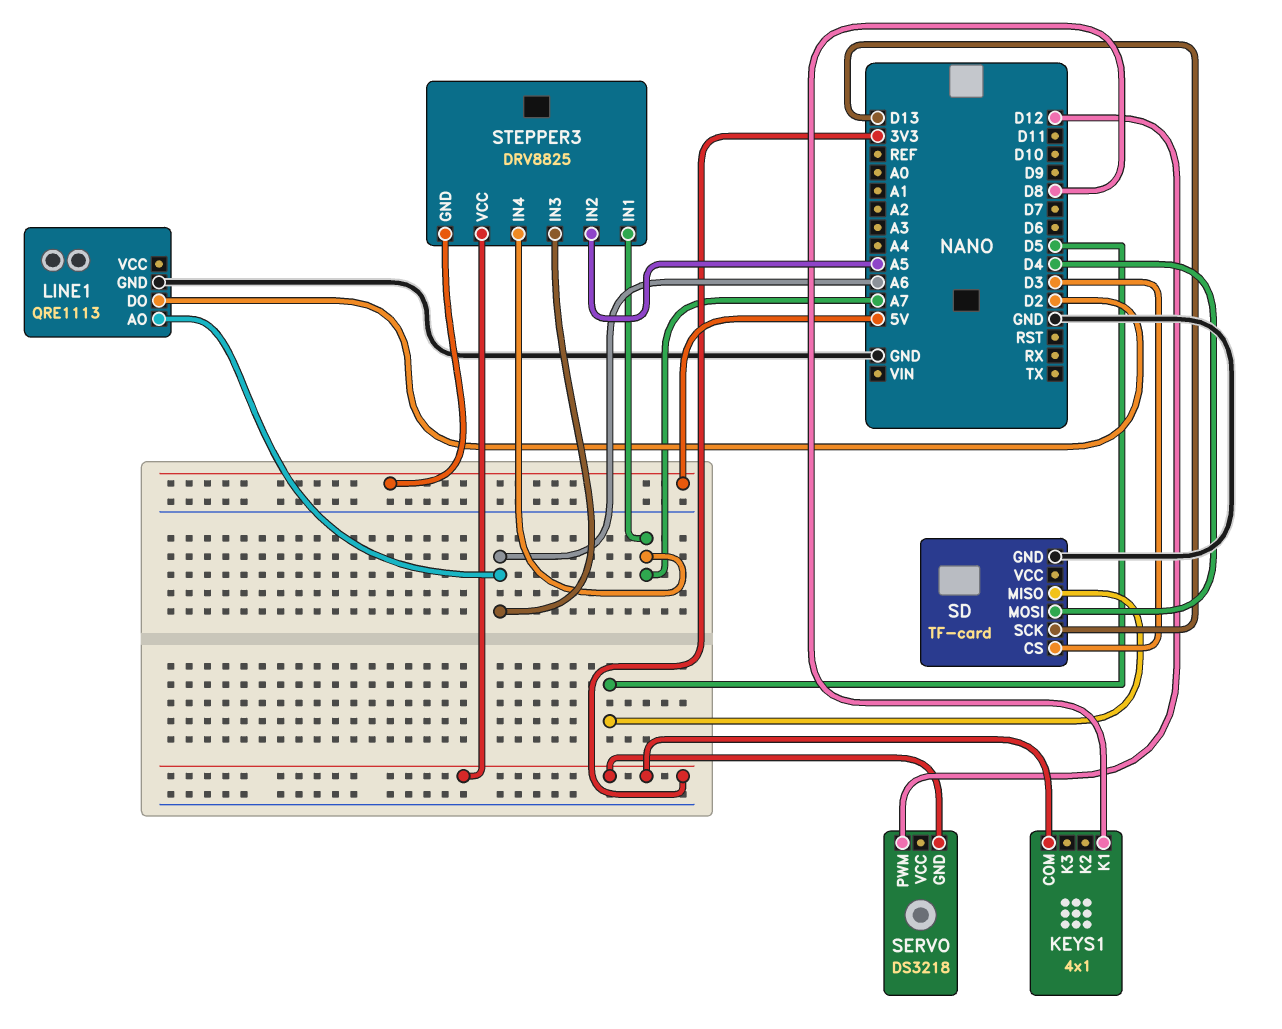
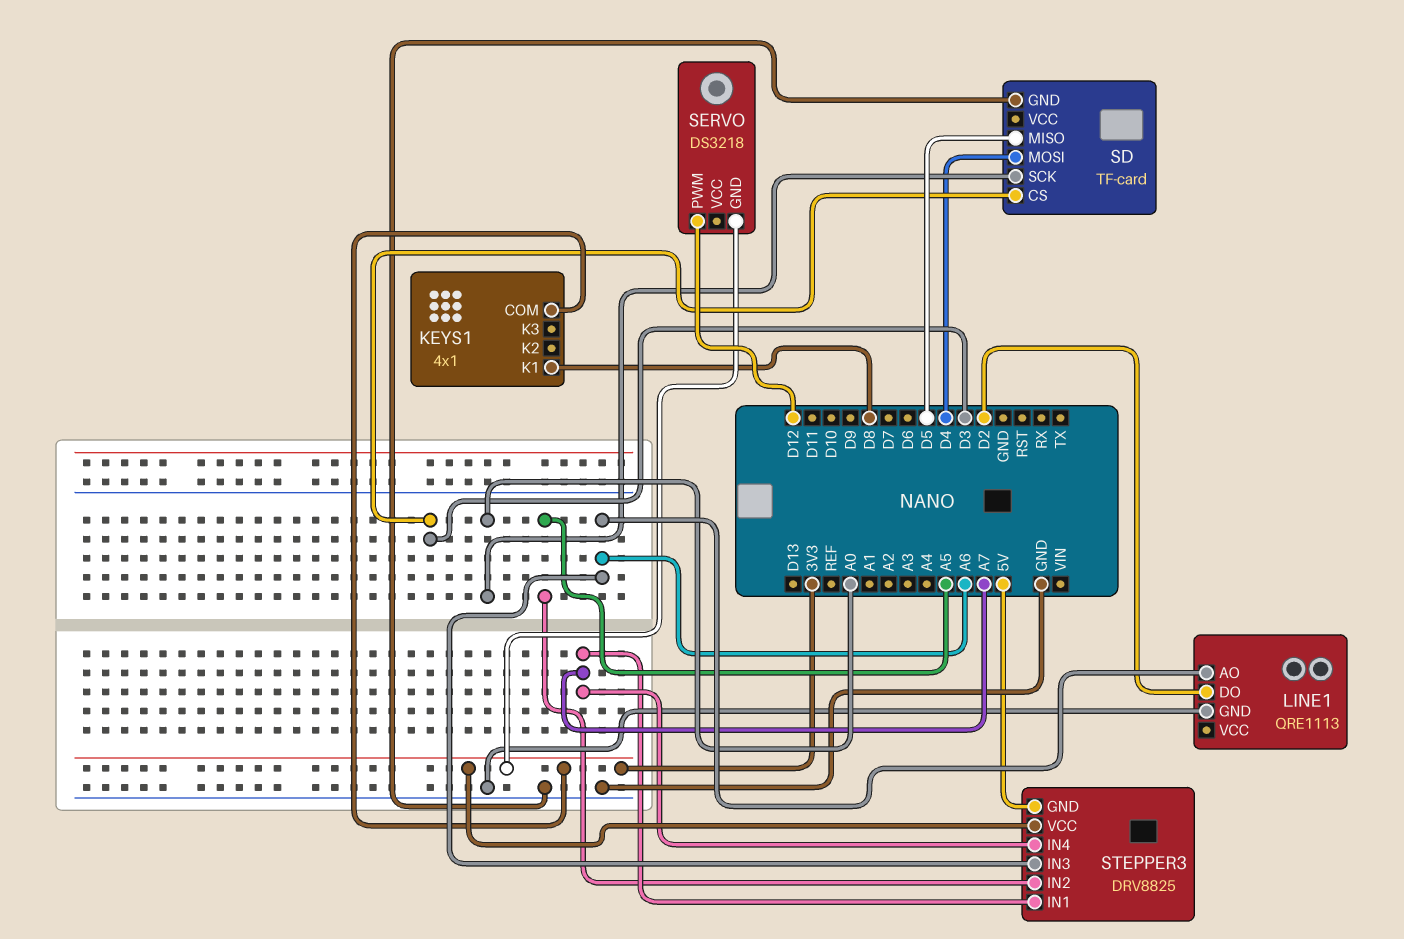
SD pin SCK: D13 -> A0

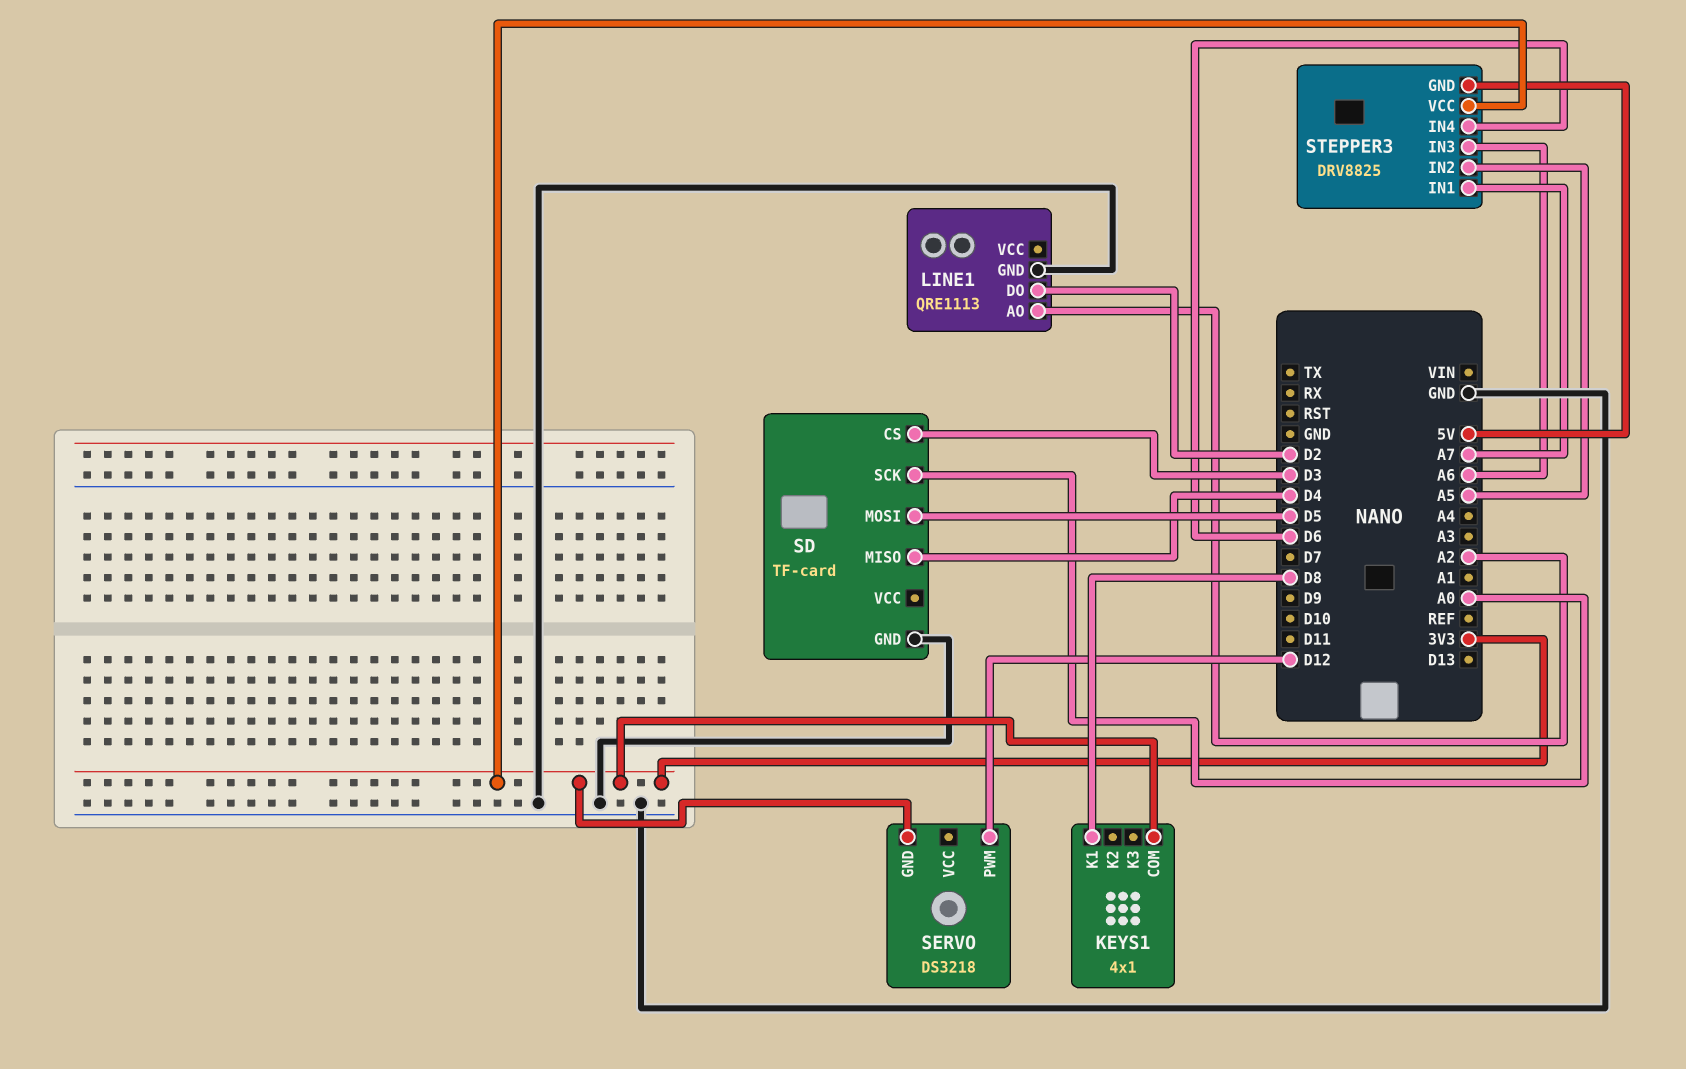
LINE1 pin AO: A6 -> A2
SD pin MISO: D5 -> D4
SD pin MOSI: D4 -> D5
STEPPER3 pin IN4: A7 -> D6

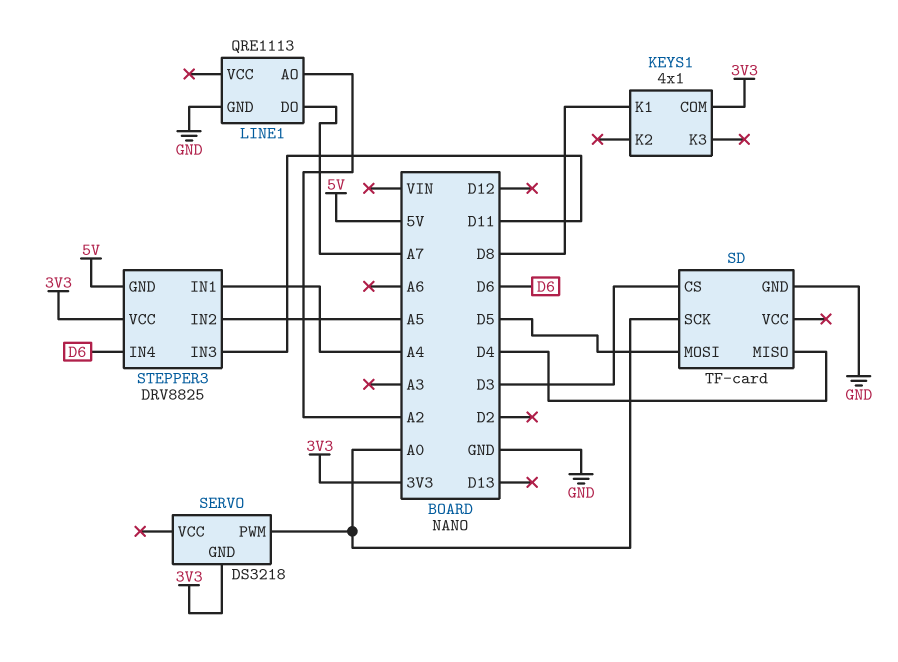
LINE1 pin DO: D2 -> A7
SERVO pin PWM: D12 -> A0
STEPPER3 pin IN1: A7 -> A4
STEPPER3 pin IN3: A6 -> D11

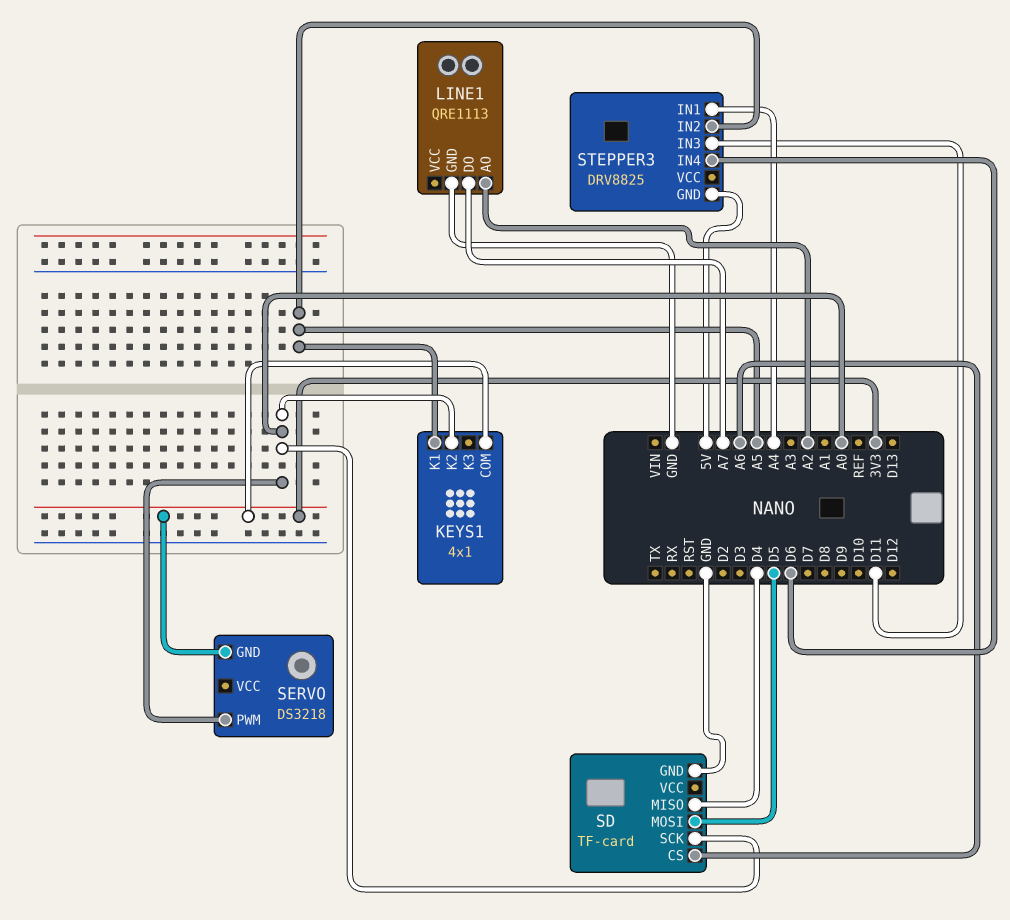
KEYS1 pin K1: D8 -> A5
KEYS1 pin K2: none -> A0
SD pin CS: D3 -> A6
STEPPER3 pin VCC: 3V3 -> none

